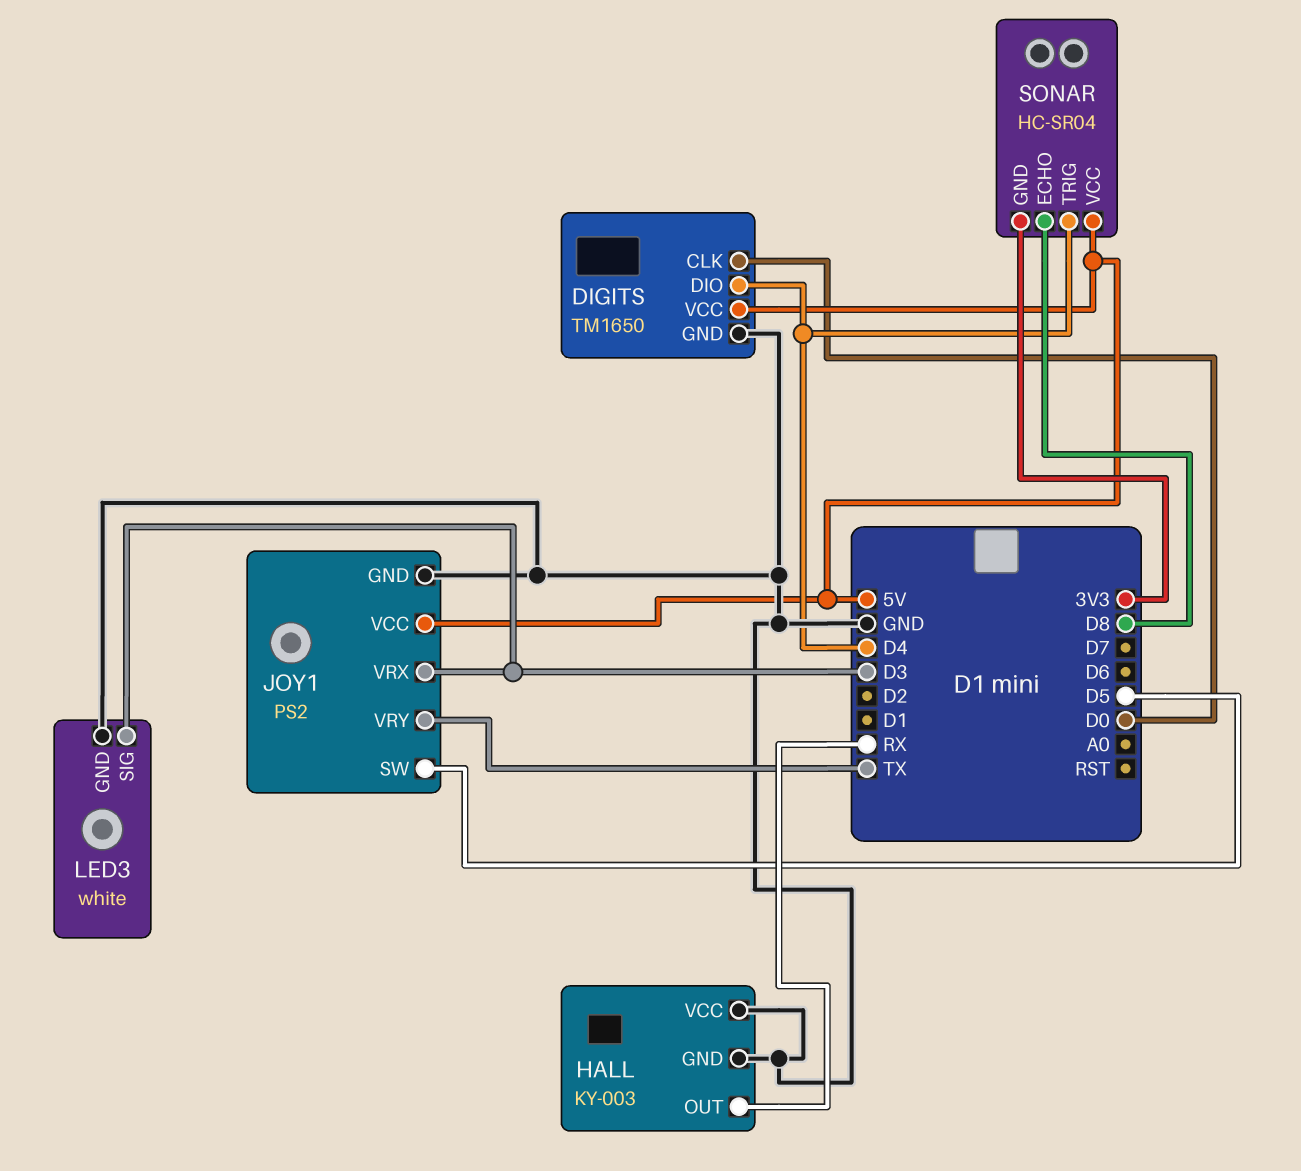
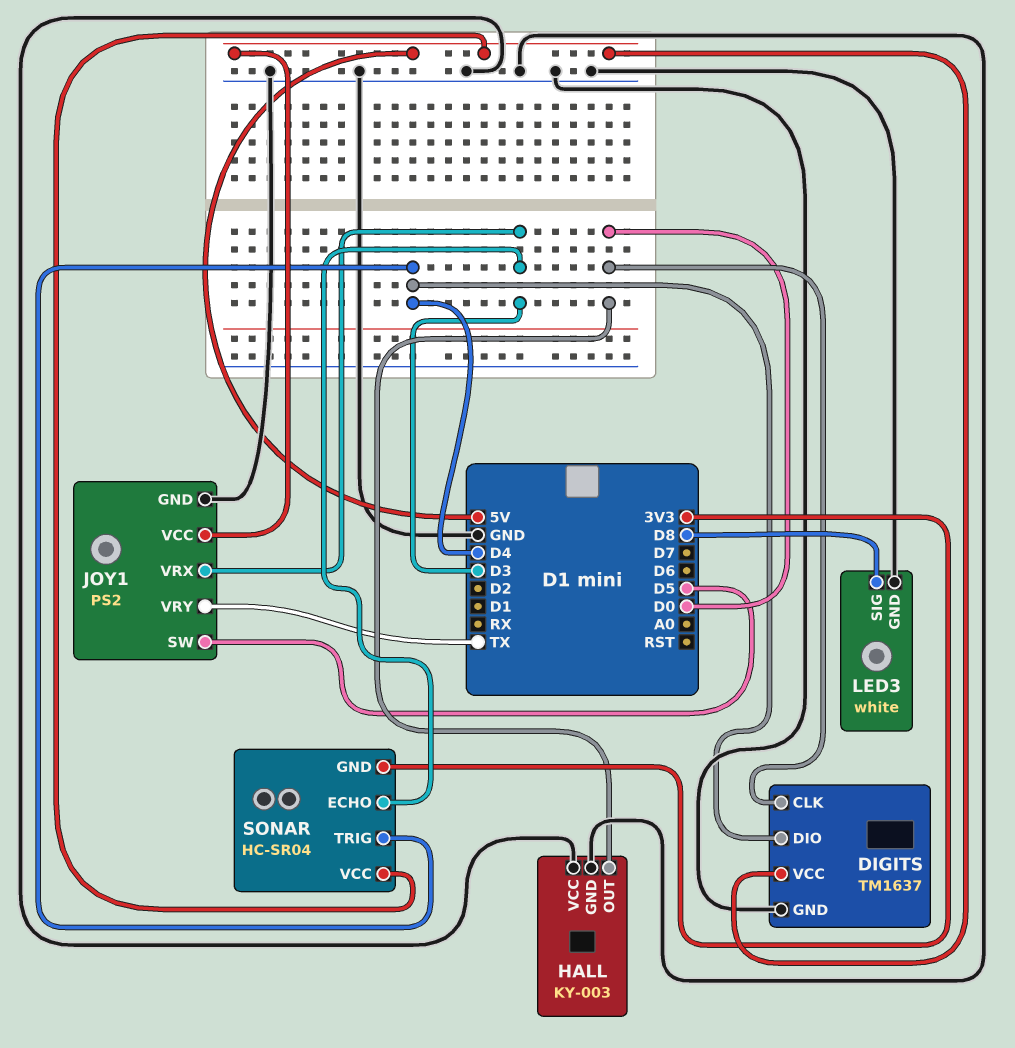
DIGITS: TM1650 -> TM1637
HALL pin OUT: RX -> D0
LED3 pin SIG: D3 -> D8
SONAR pin ECHO: D8 -> D3

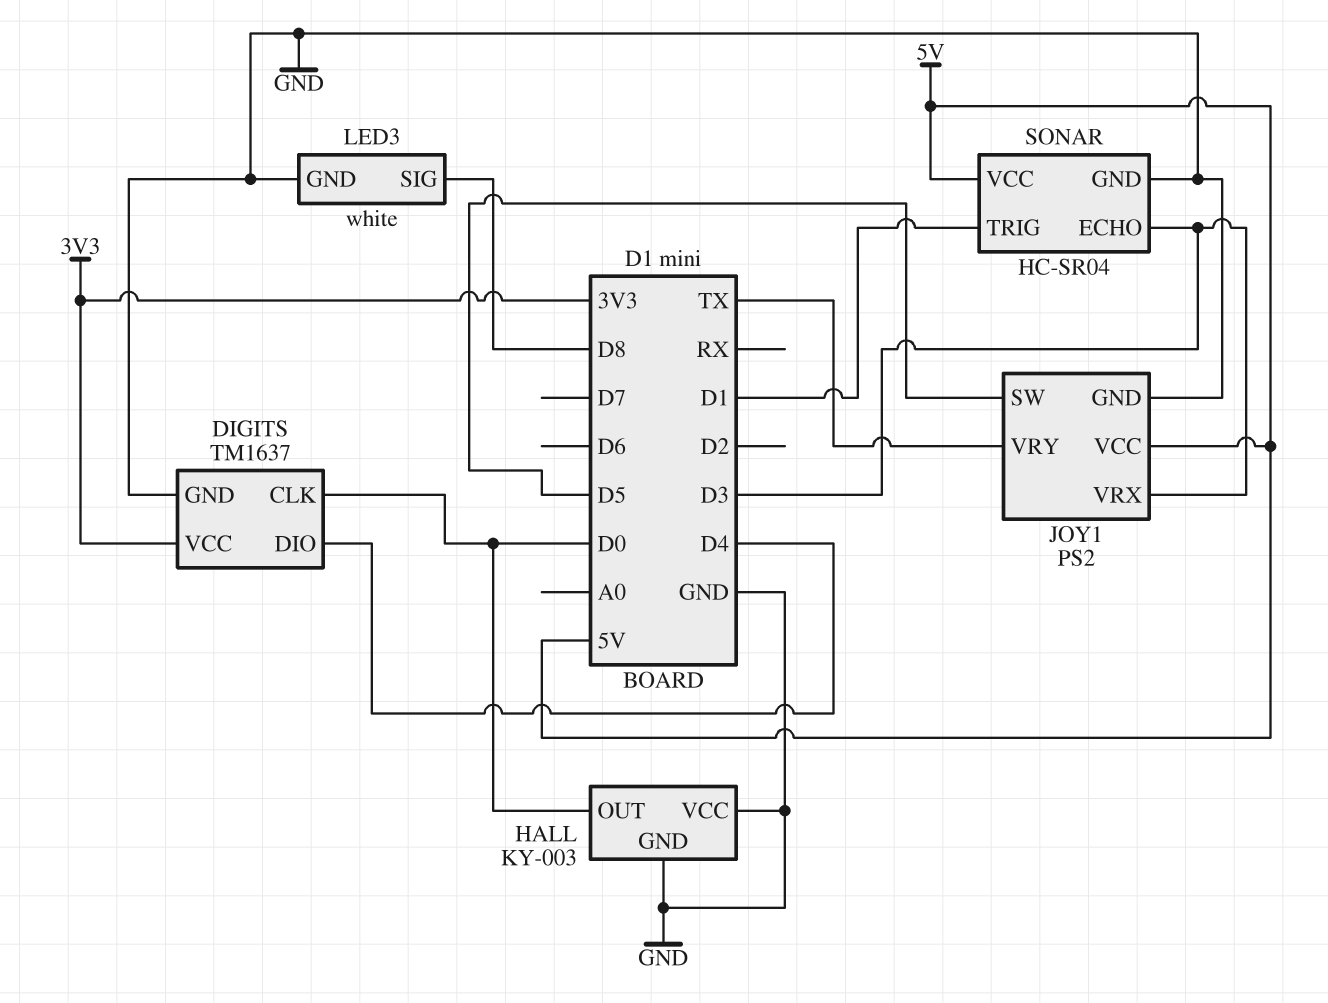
DIGITS pin VCC: 5V -> 3V3
SONAR pin GND: 3V3 -> GND
SONAR pin TRIG: D4 -> D1

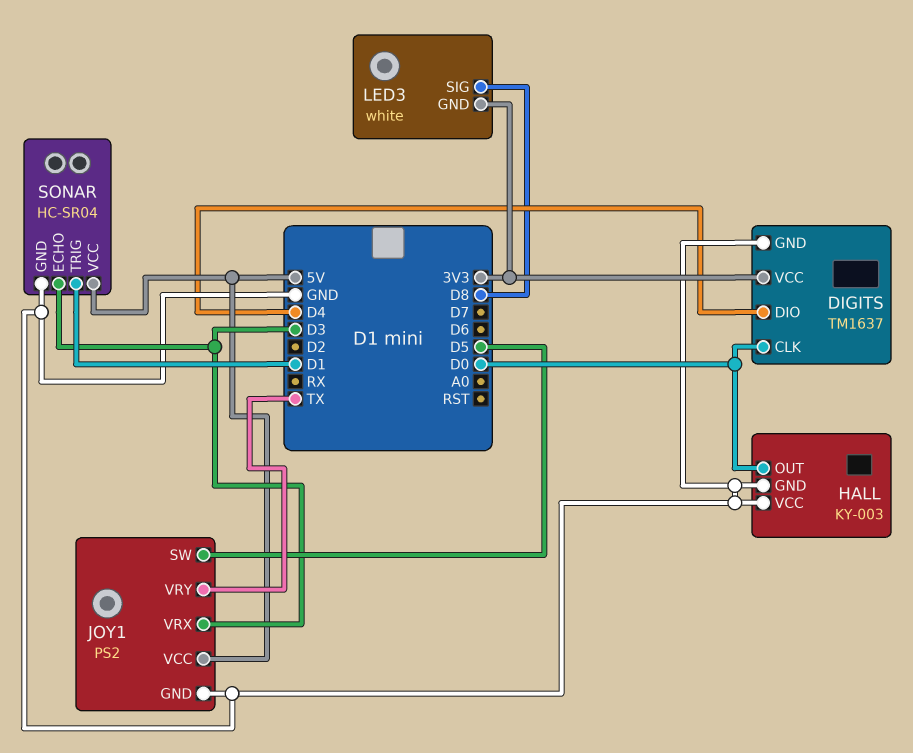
LED3 pin GND: GND -> 3V3

